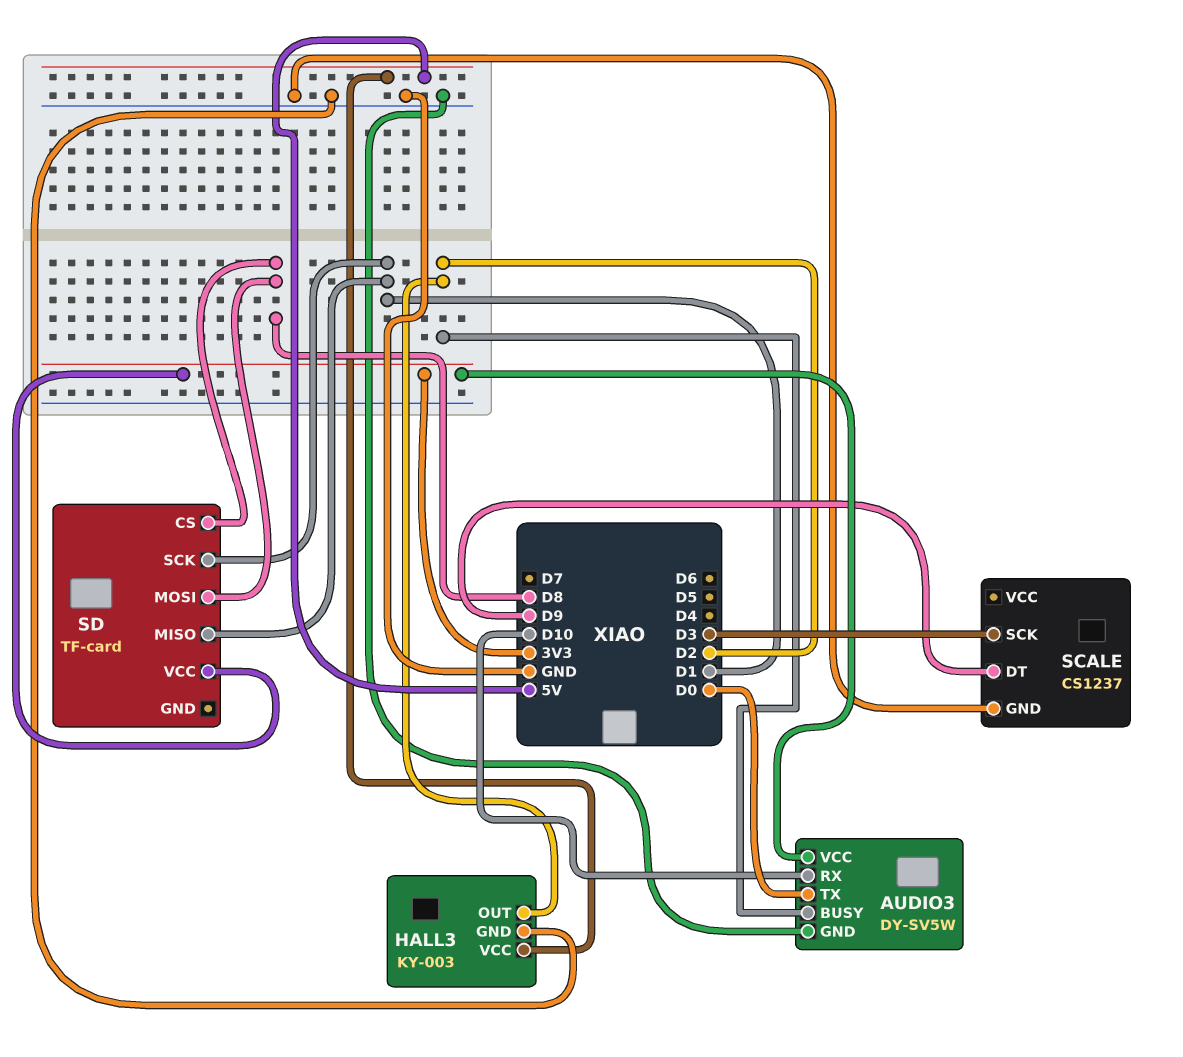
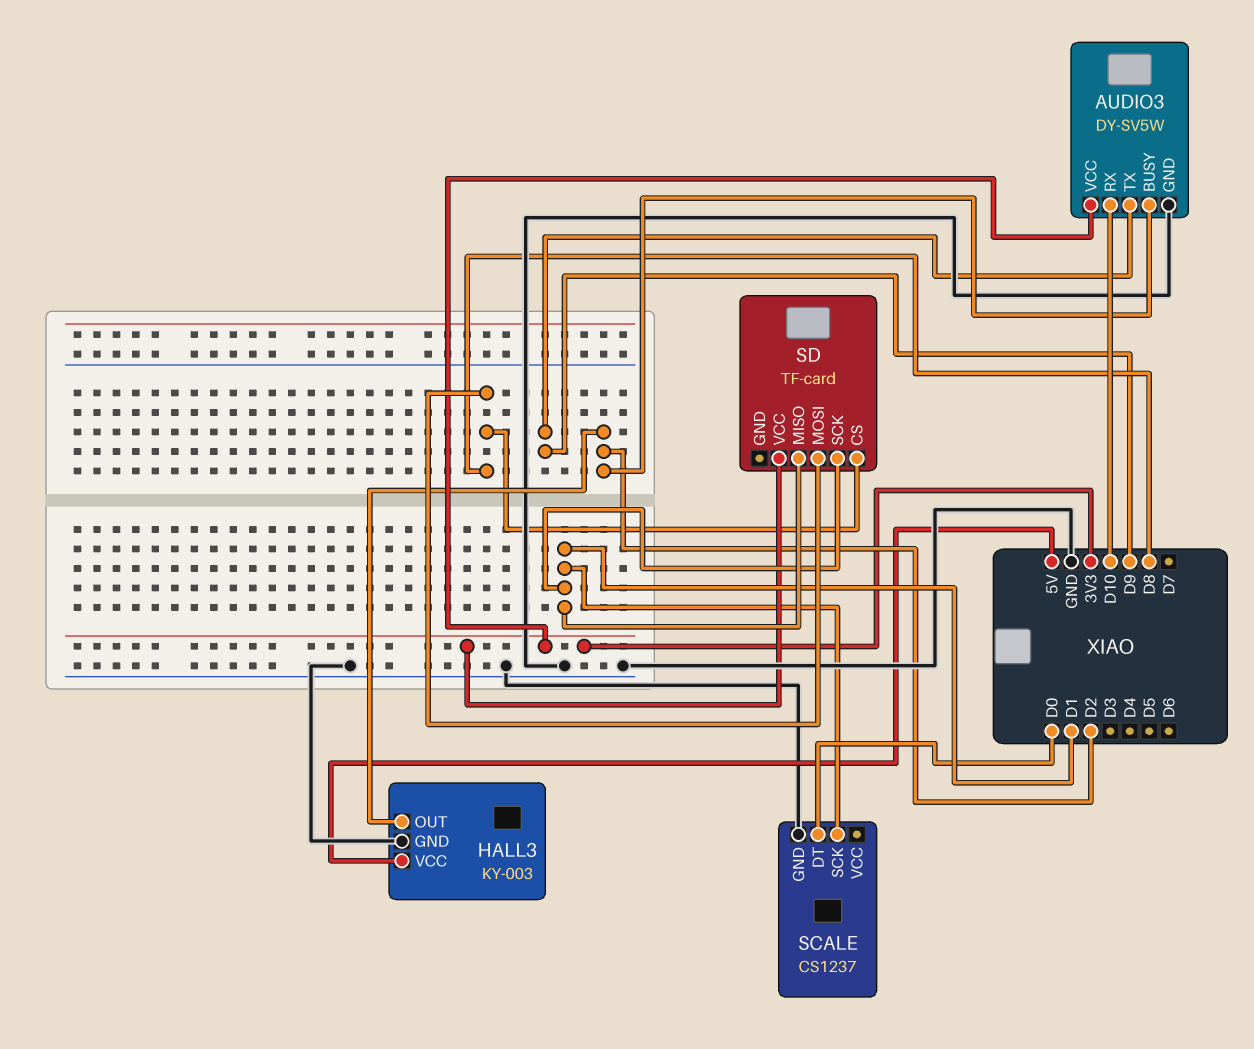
AUDIO3 pin TX: D0 -> D9
SCALE pin DT: D9 -> D0
SCALE pin SCK: D3 -> D1

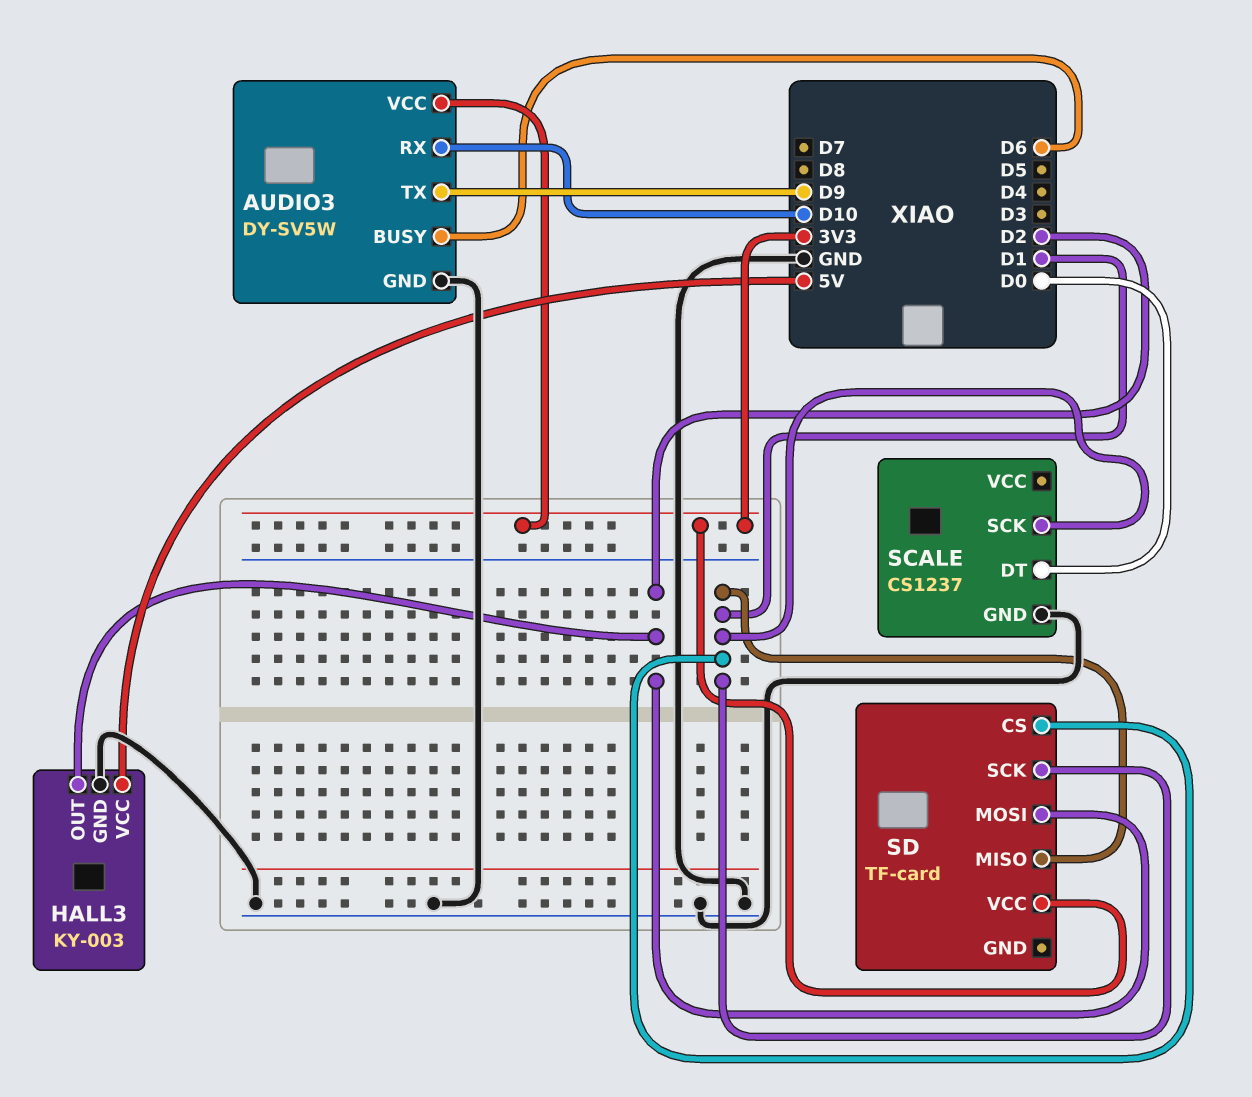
AUDIO3 pin BUSY: D2 -> D6
SD pin CS: D8 -> D1
SD pin MOSI: D8 -> D2

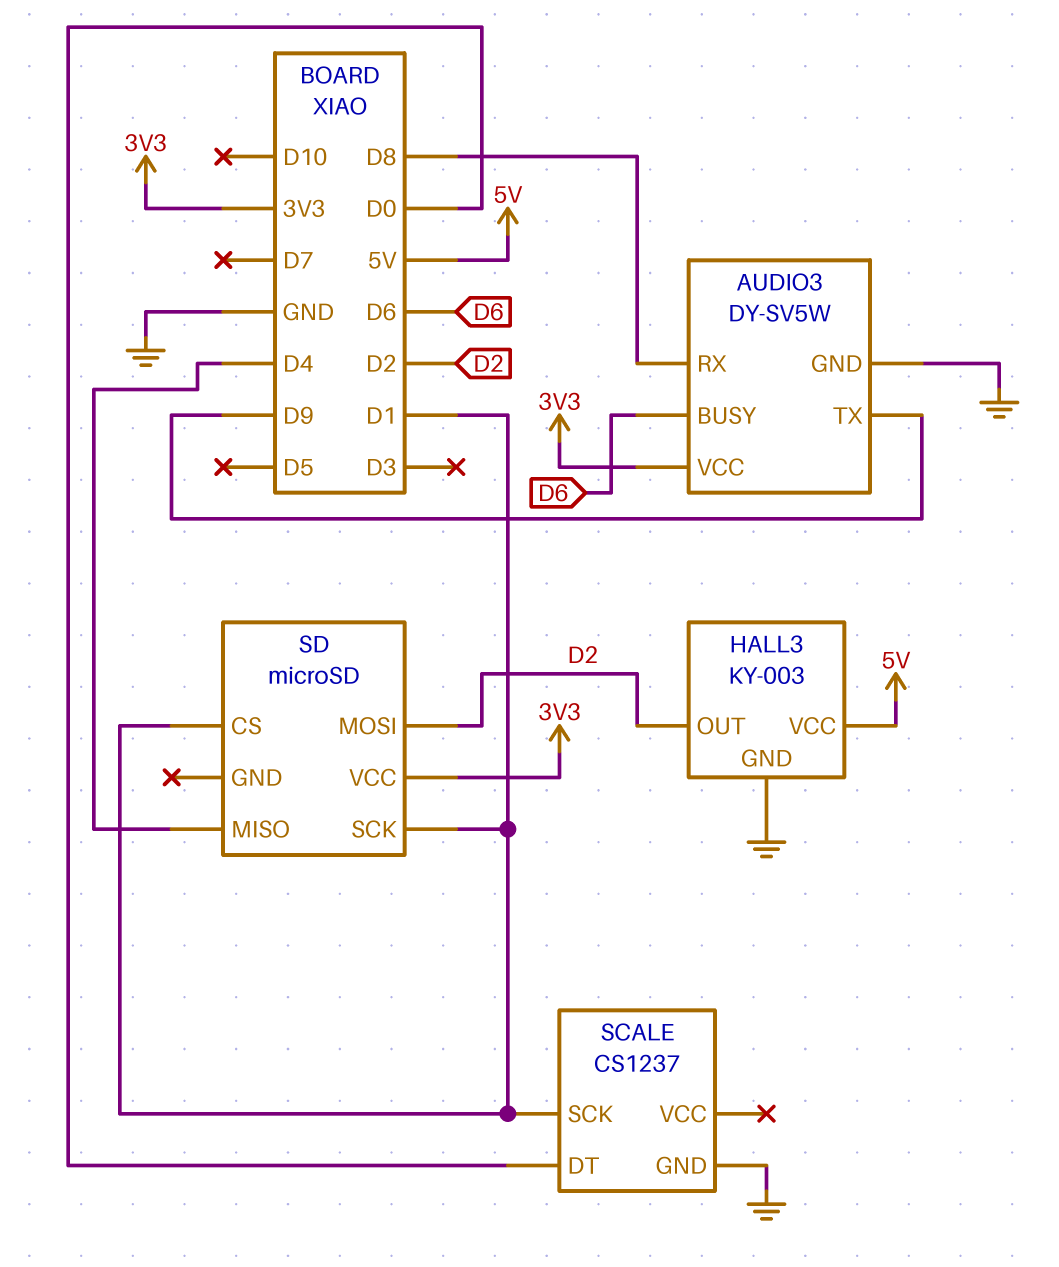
AUDIO3 pin RX: D10 -> D8
SD: TF-card -> microSD
SD pin MISO: D1 -> D4

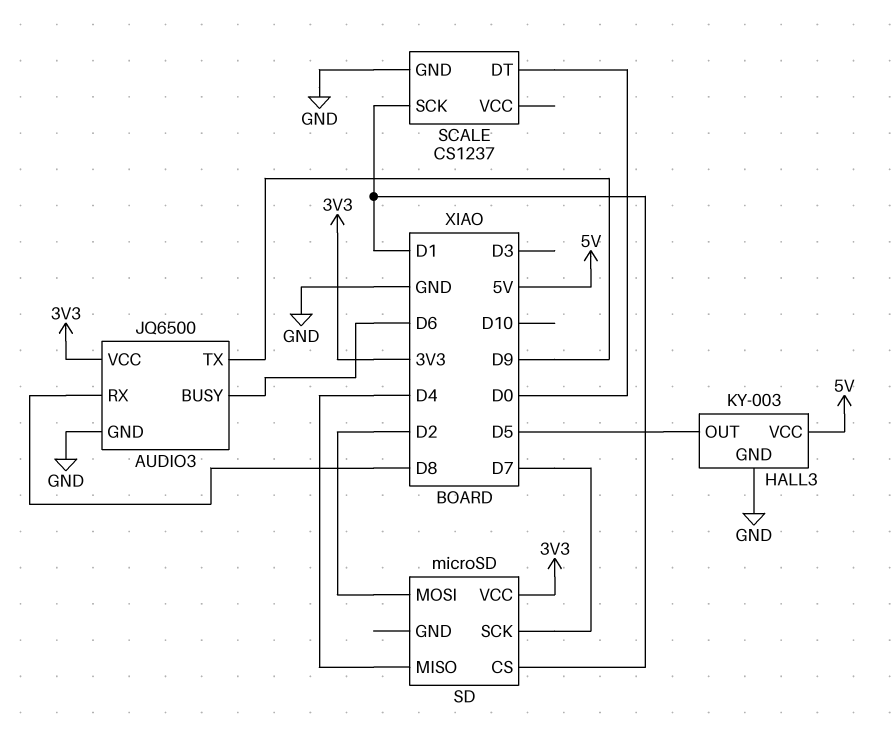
AUDIO3: DY-SV5W -> JQ6500
HALL3 pin OUT: D2 -> D5
SD pin SCK: D1 -> D7

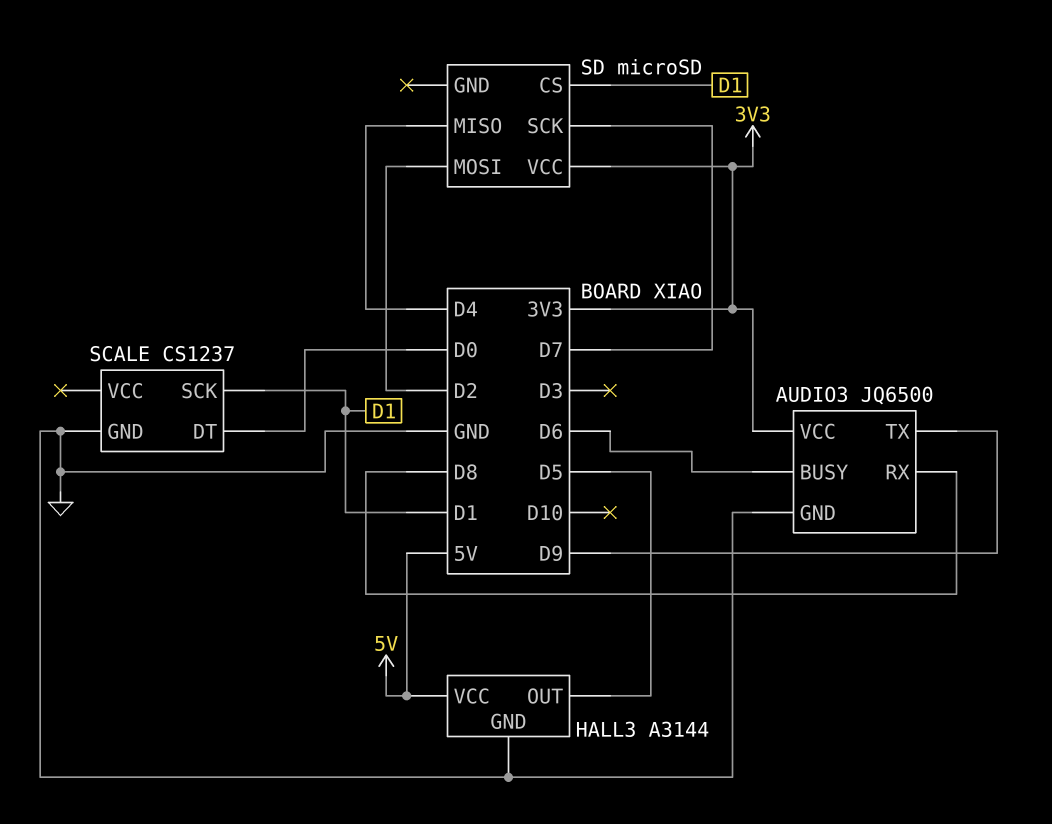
HALL3: KY-003 -> A3144

